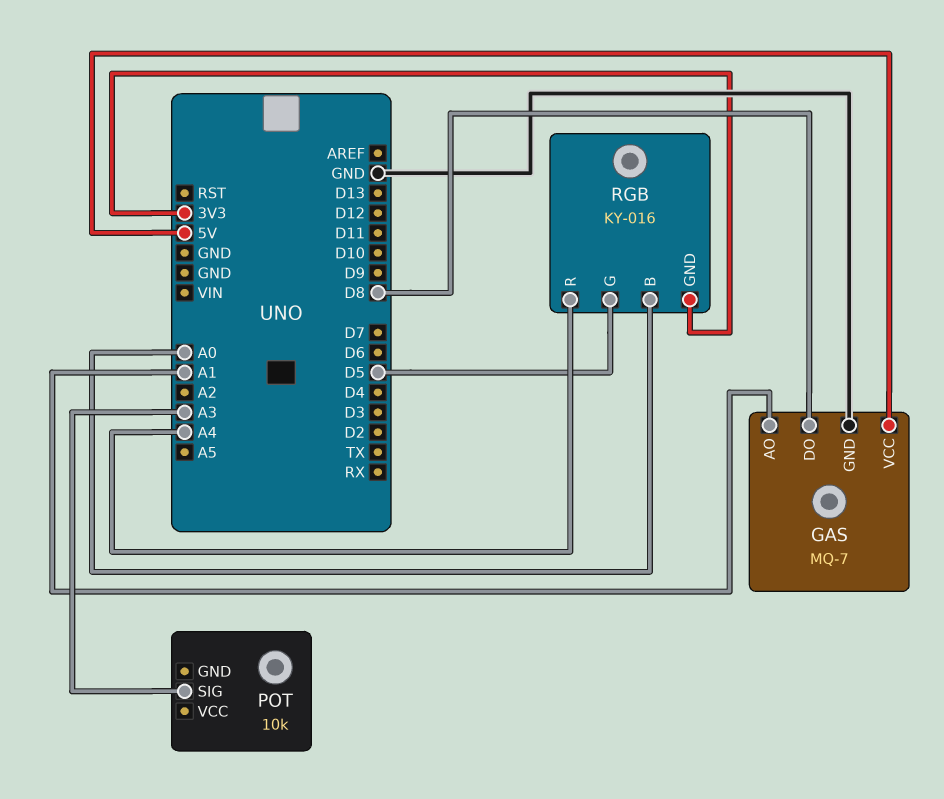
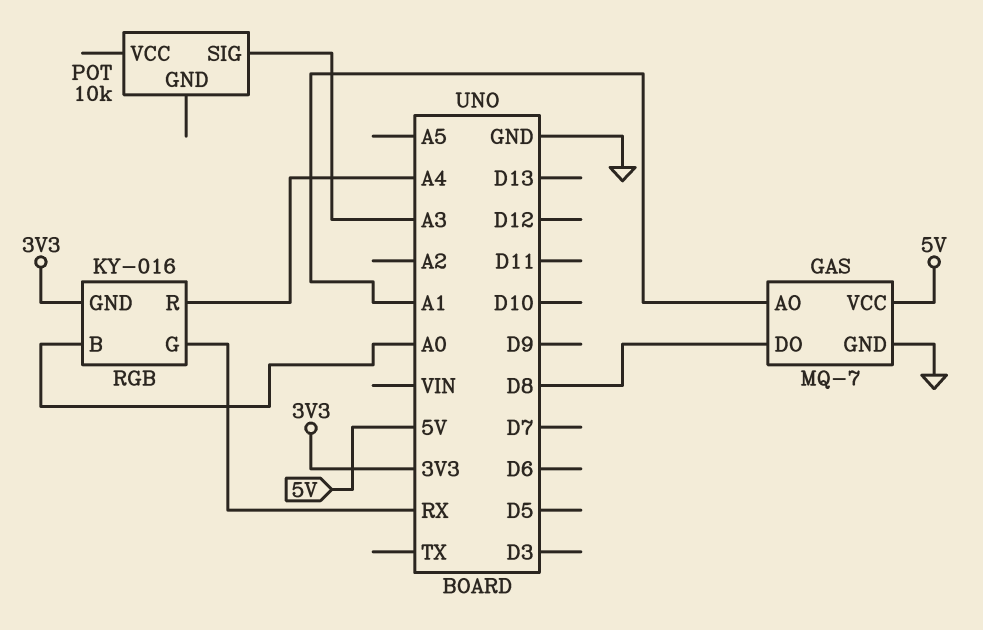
RGB pin G: D5 -> RX

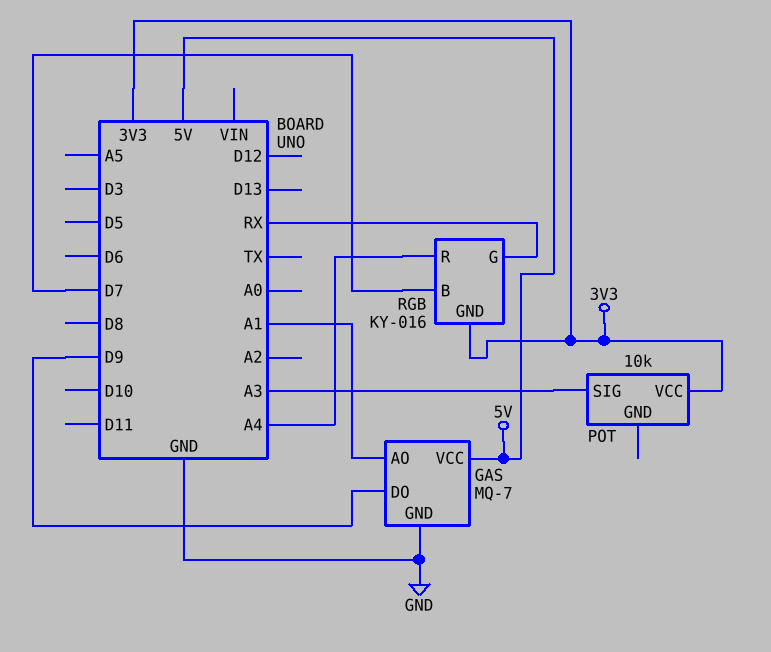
GAS pin DO: D8 -> D9
POT pin VCC: none -> 3V3
RGB pin B: A0 -> D7

